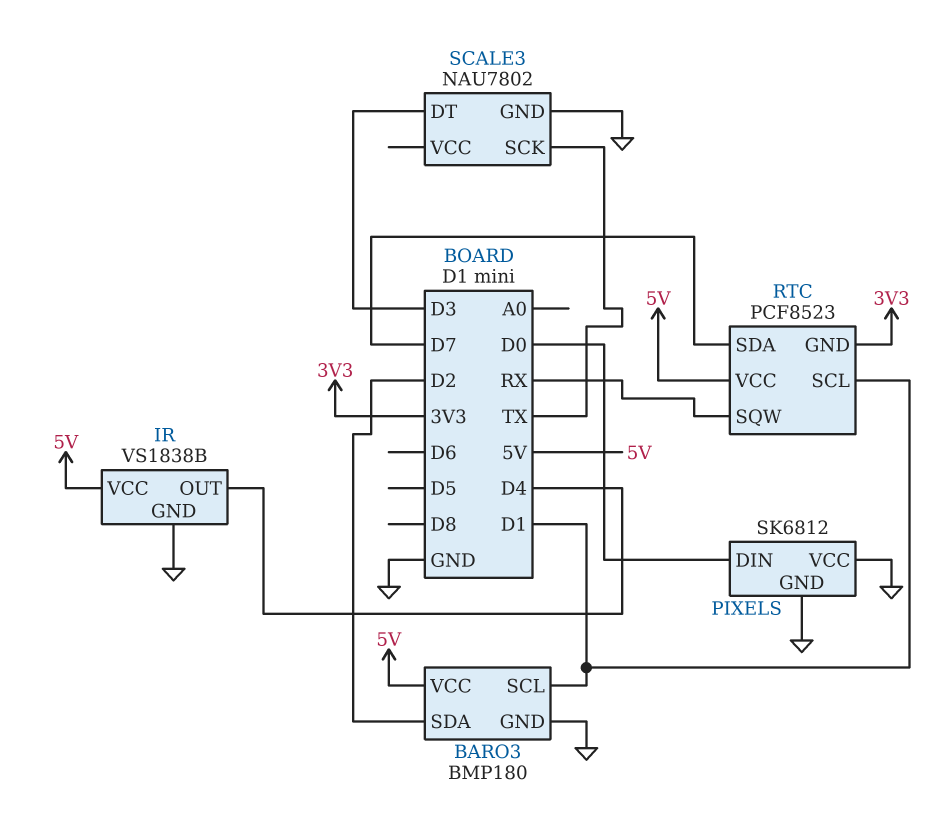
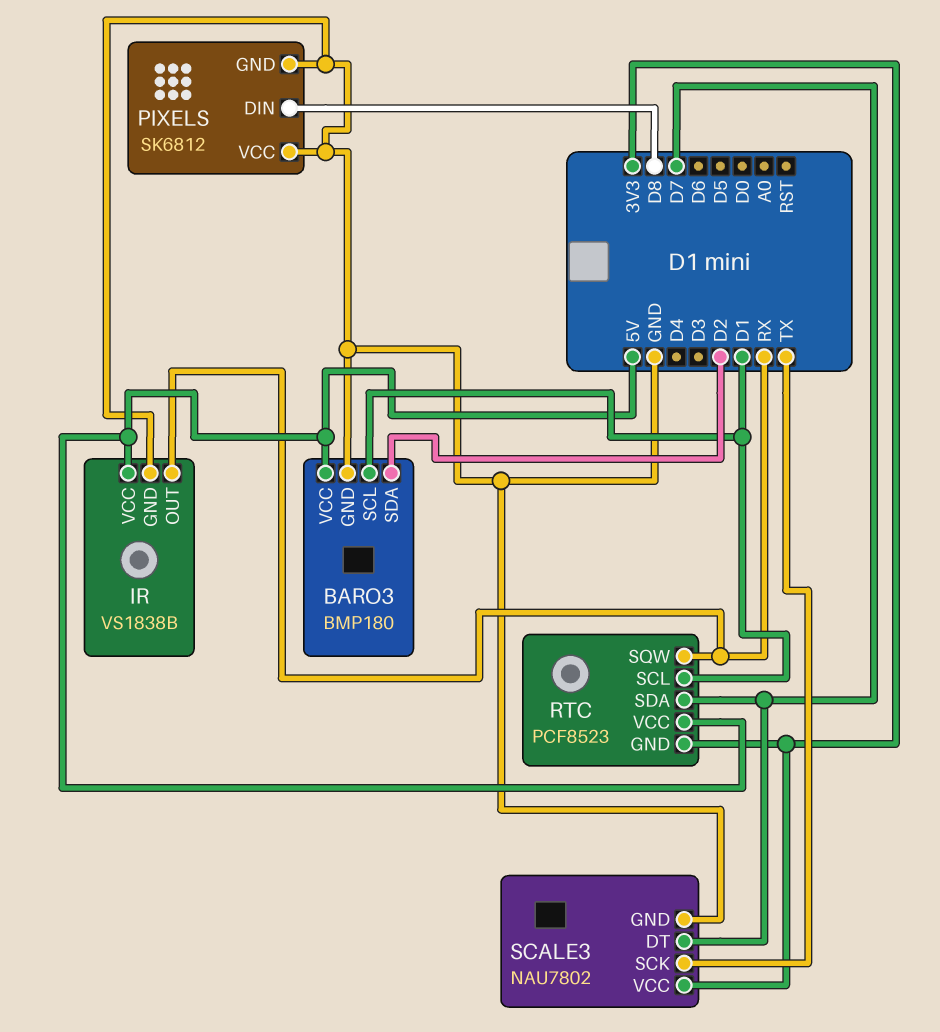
IR pin OUT: D4 -> RX
PIXELS pin DIN: D0 -> D8
SCALE3 pin DT: D3 -> D7
SCALE3 pin VCC: none -> 3V3

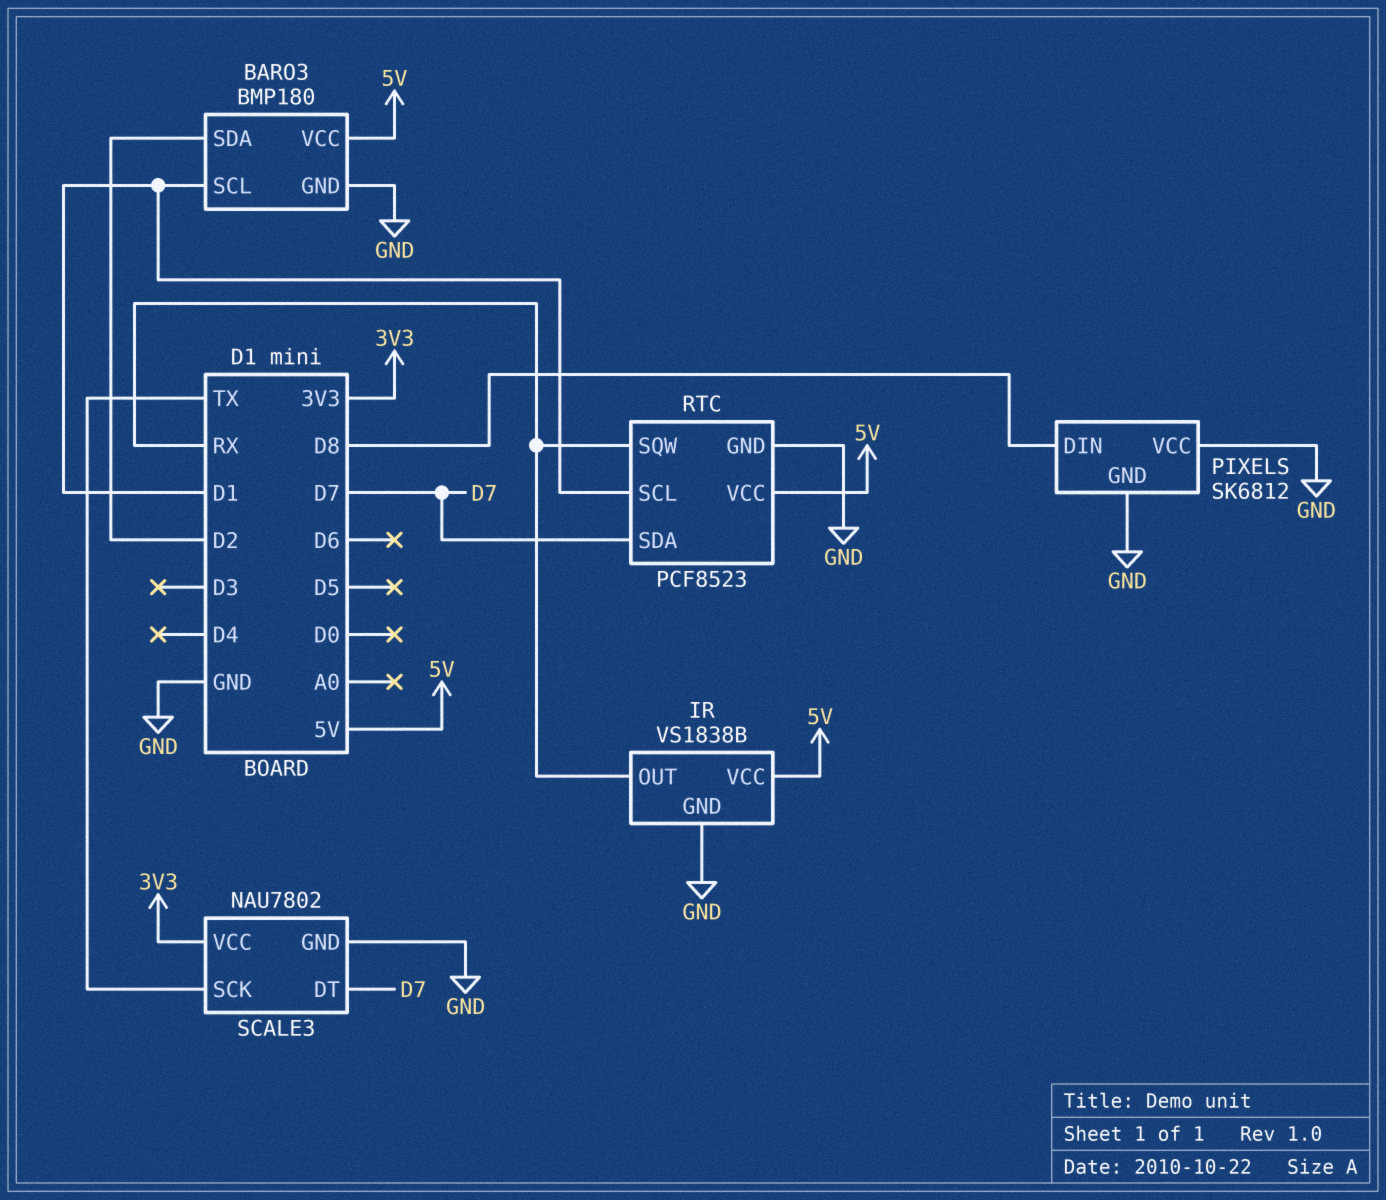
RTC pin GND: 3V3 -> GND

